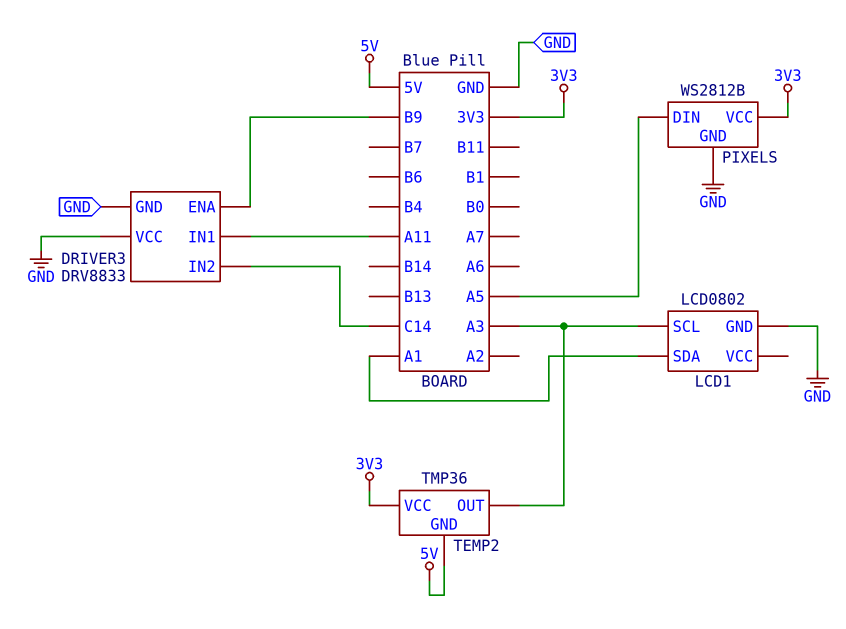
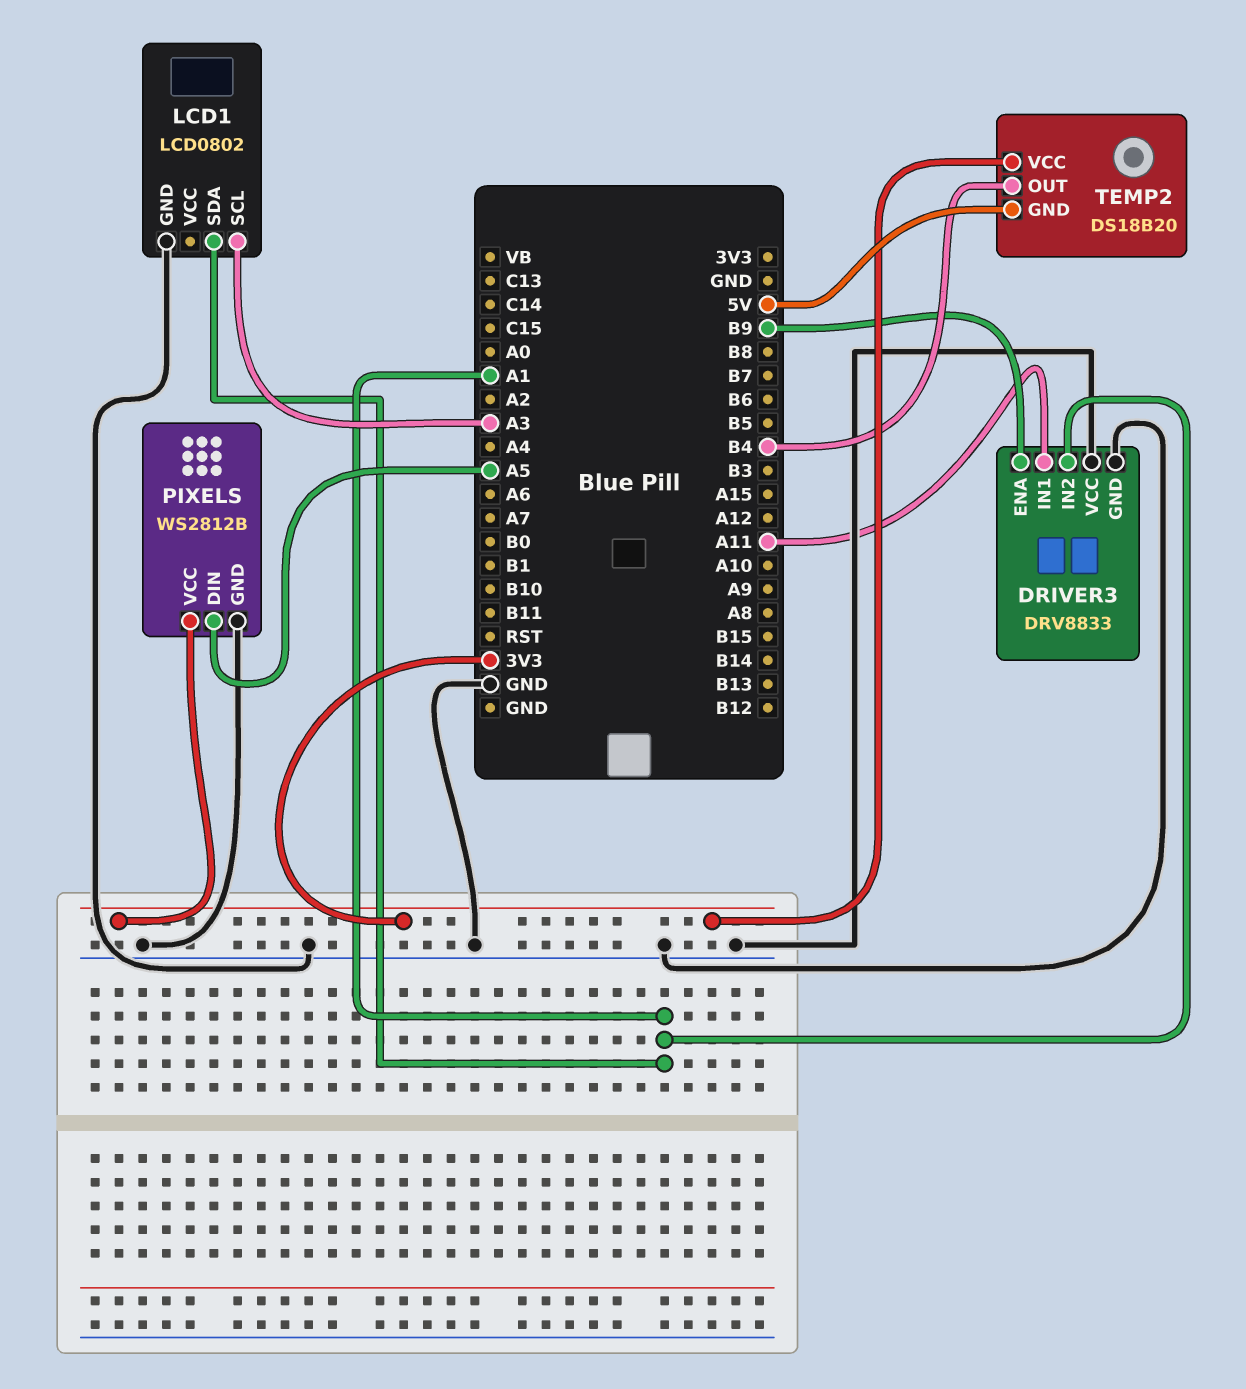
DRIVER3 pin IN2: C14 -> A1
TEMP2: TMP36 -> DS18B20
TEMP2 pin OUT: A3 -> B4

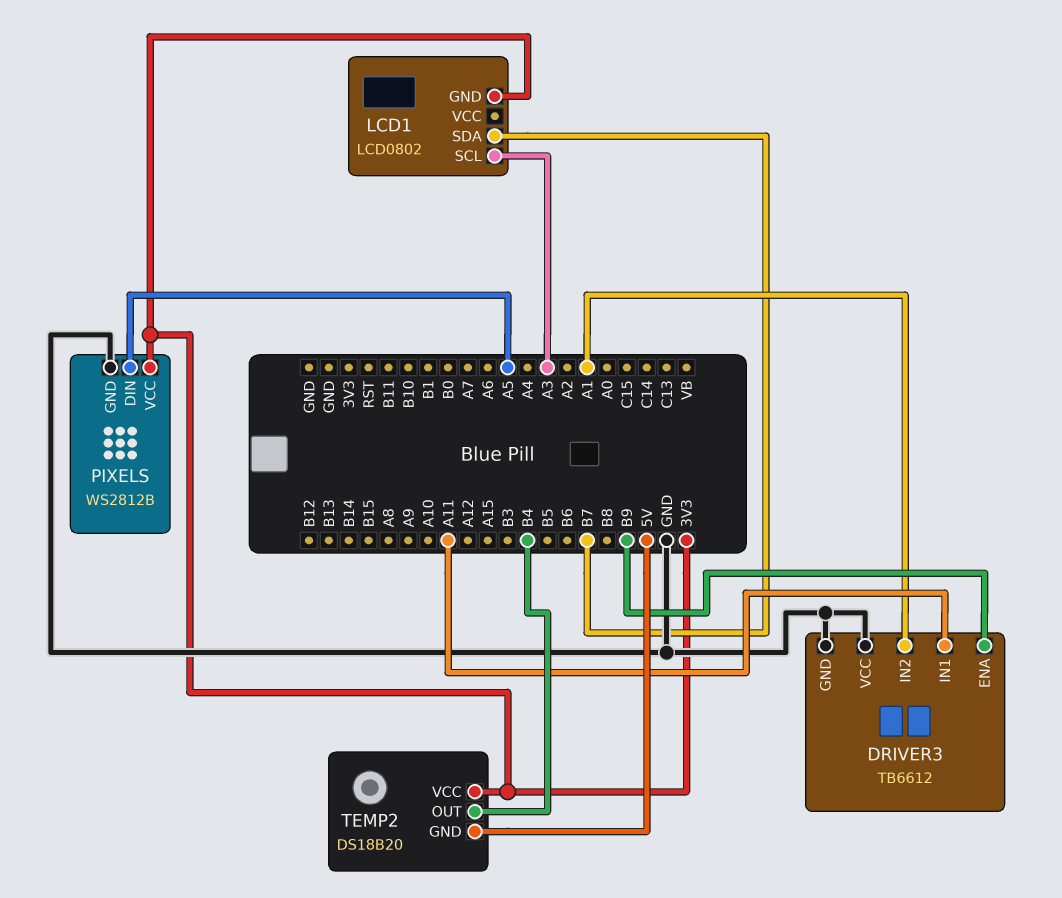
DRIVER3: DRV8833 -> TB6612
LCD1 pin GND: GND -> 3V3
LCD1 pin SDA: A1 -> B7

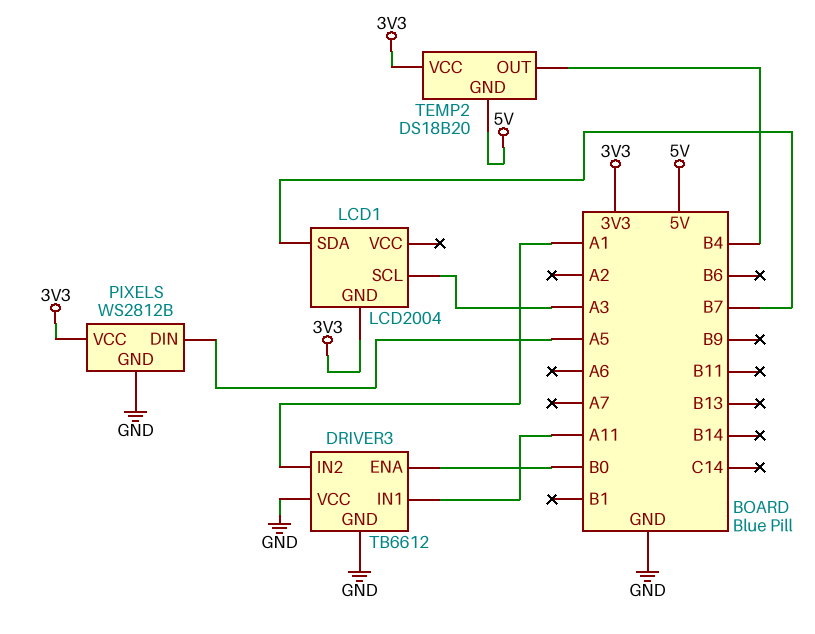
DRIVER3 pin ENA: B9 -> B0
LCD1: LCD0802 -> LCD2004

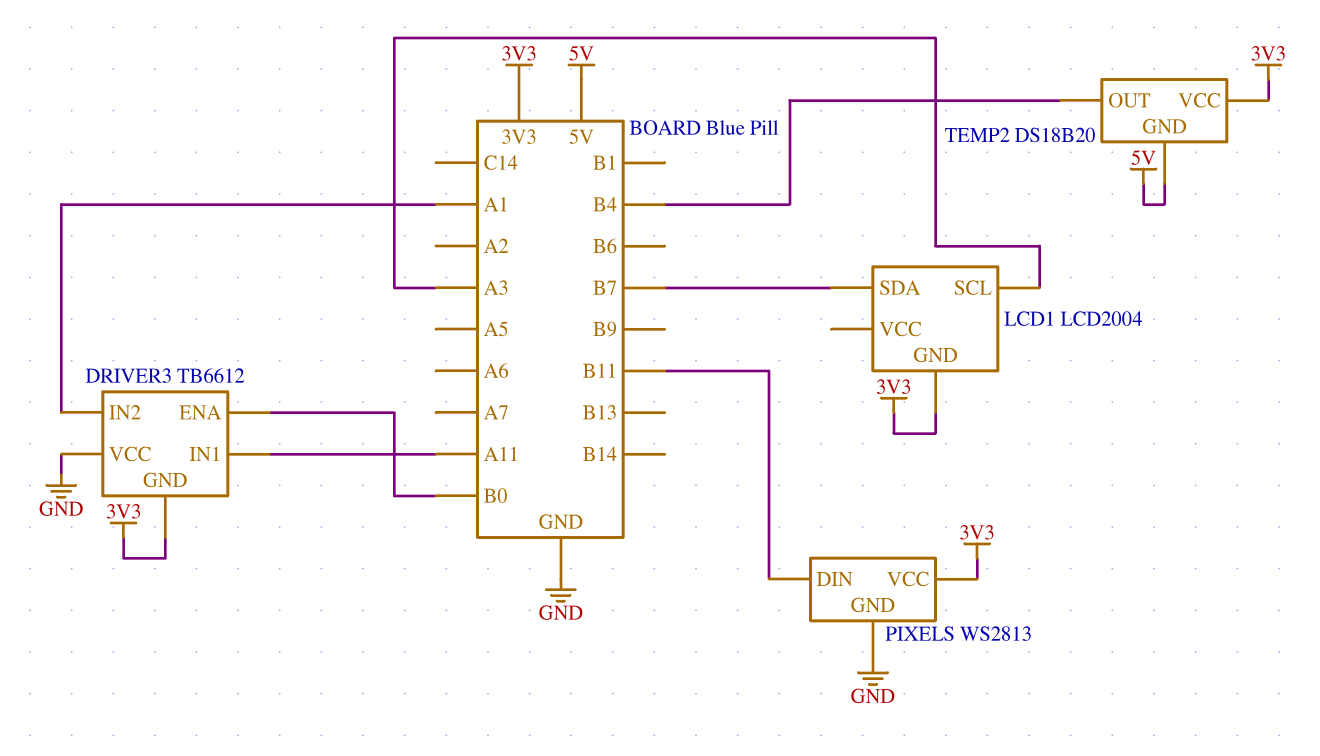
DRIVER3 pin GND: GND -> 3V3
PIXELS: WS2812B -> WS2813
PIXELS pin DIN: A5 -> B11

